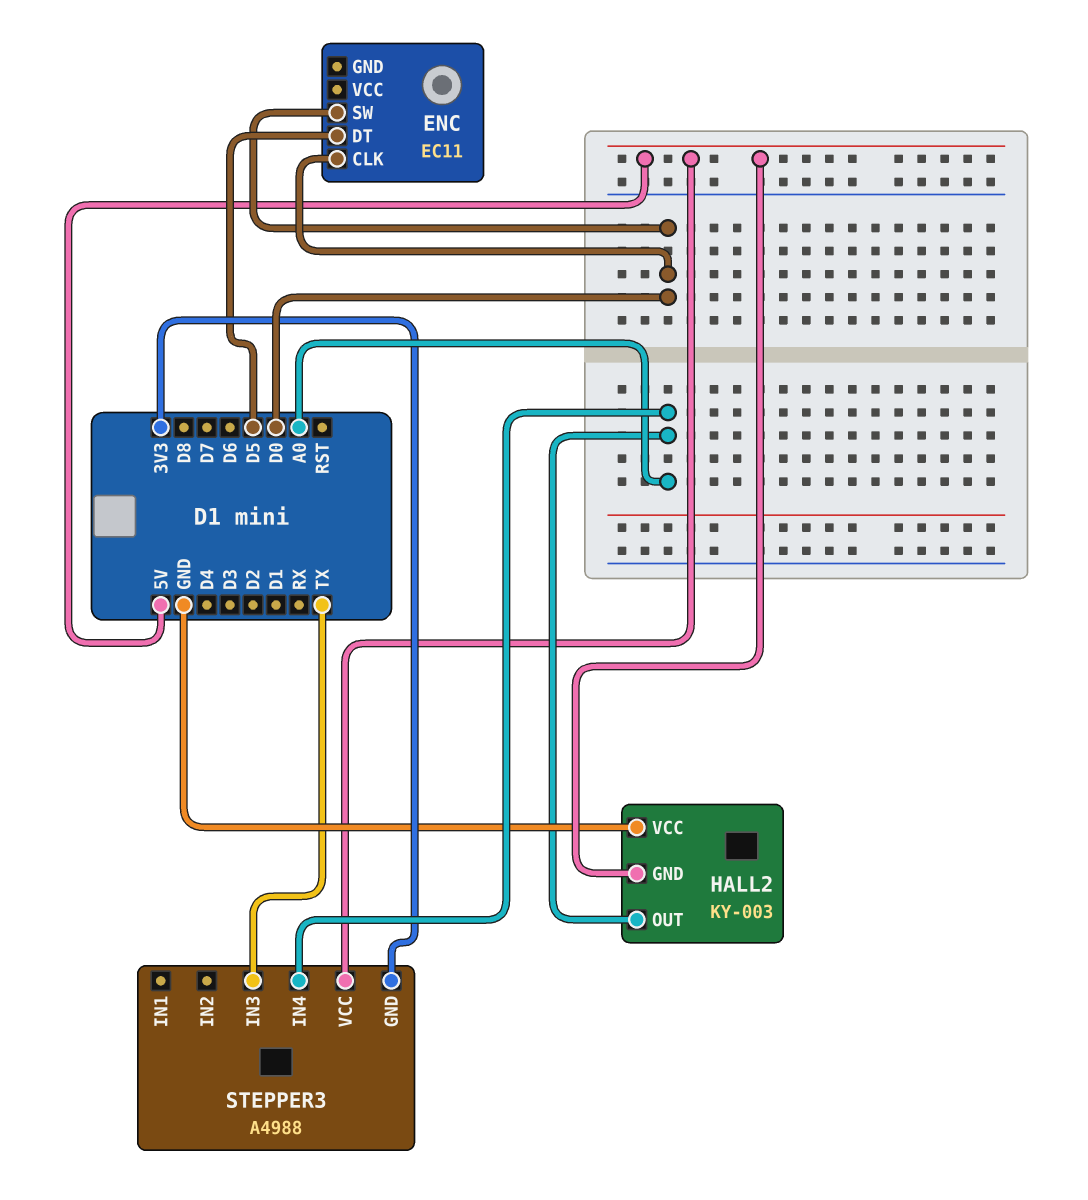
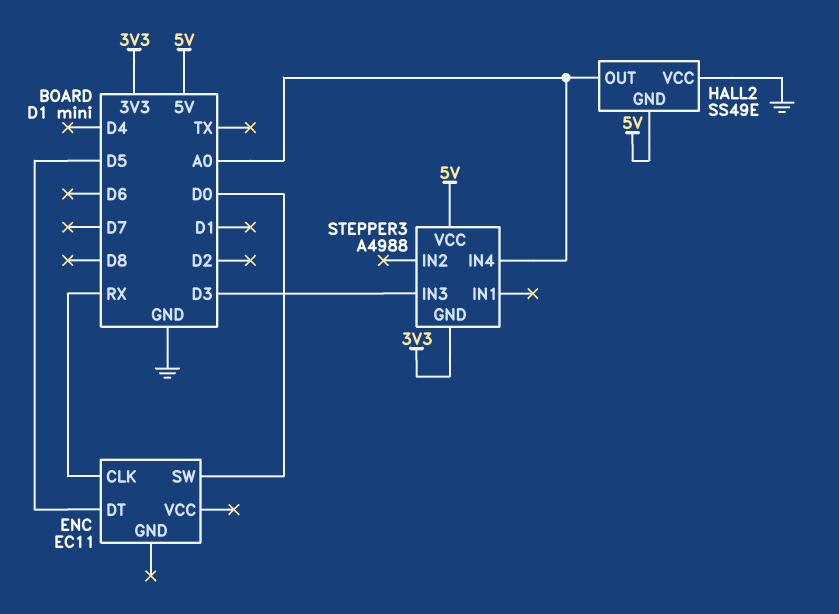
ENC pin CLK: D0 -> RX
HALL2: KY-003 -> SS49E
STEPPER3 pin IN3: TX -> D3

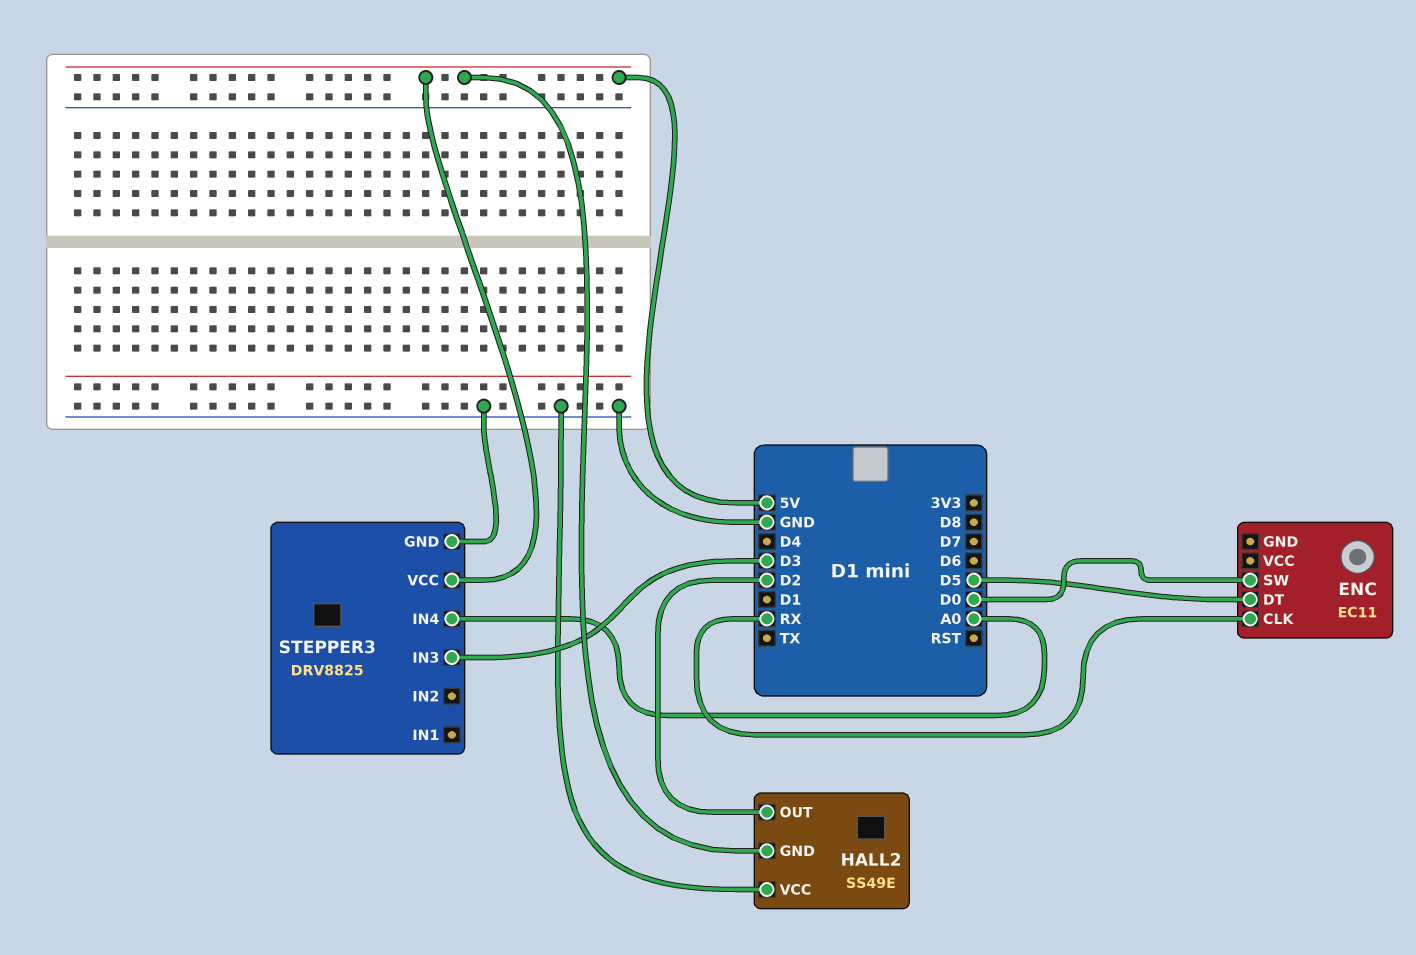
HALL2 pin OUT: A0 -> D2
STEPPER3: A4988 -> DRV8825
STEPPER3 pin GND: 3V3 -> GND

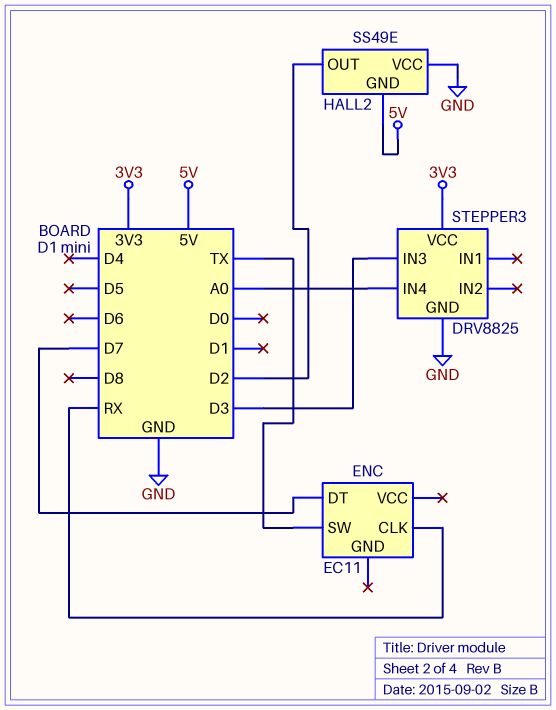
ENC pin DT: D5 -> D7
ENC pin SW: D0 -> TX
STEPPER3 pin VCC: 5V -> 3V3

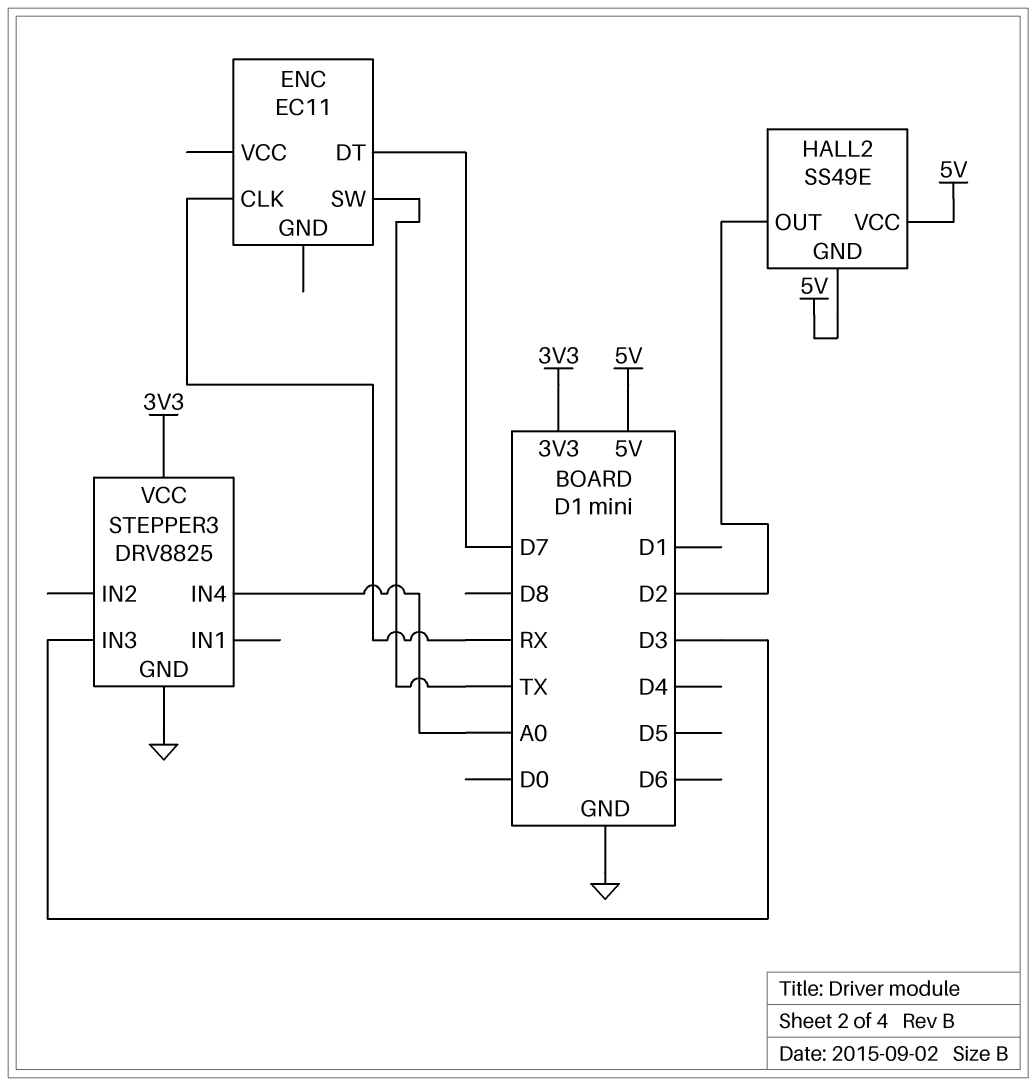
HALL2 pin VCC: GND -> 5V

